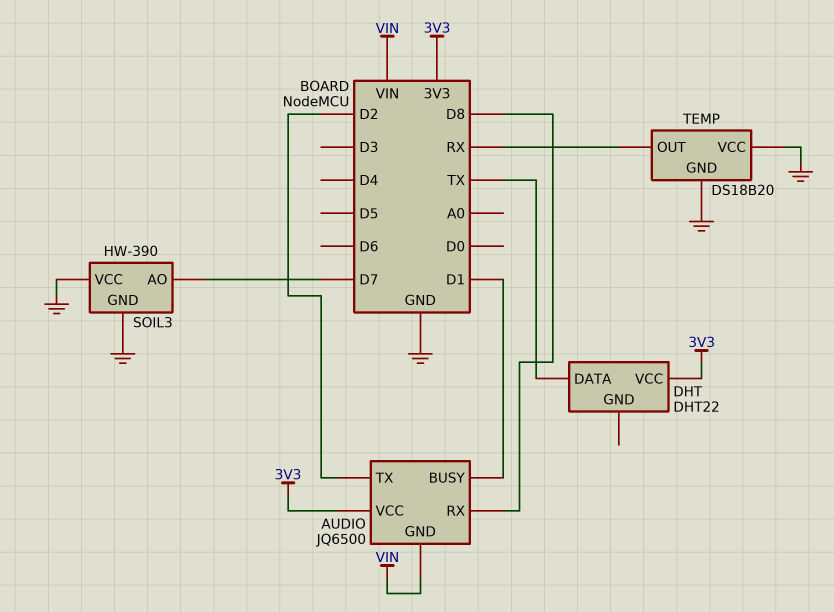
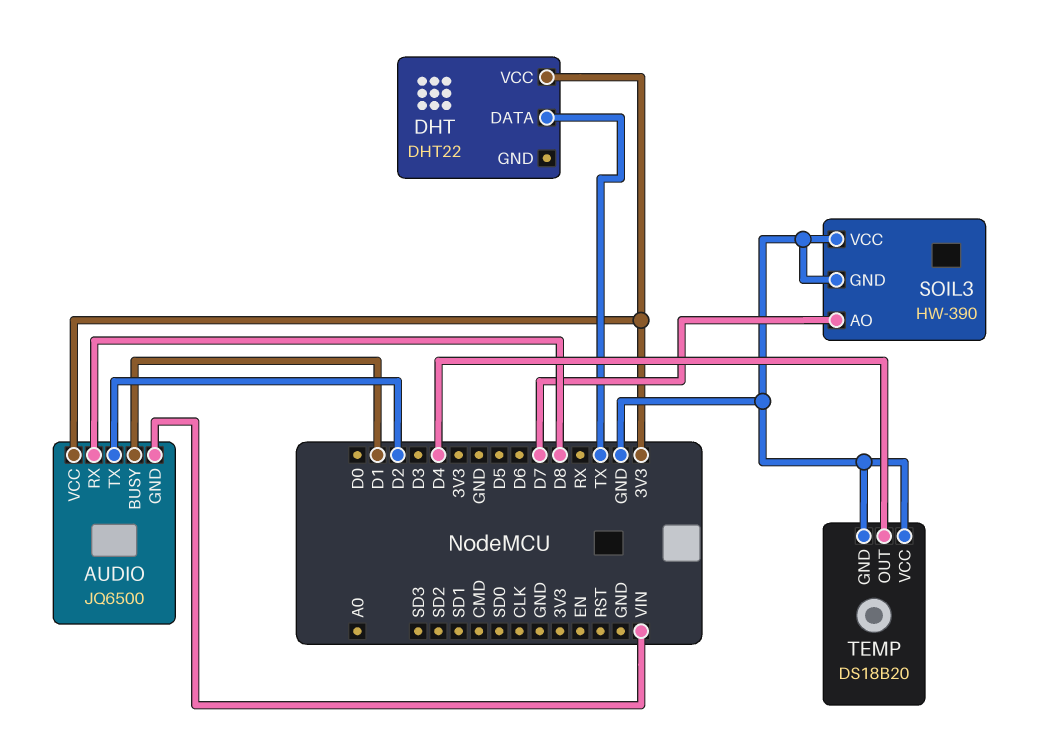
TEMP pin OUT: RX -> D4

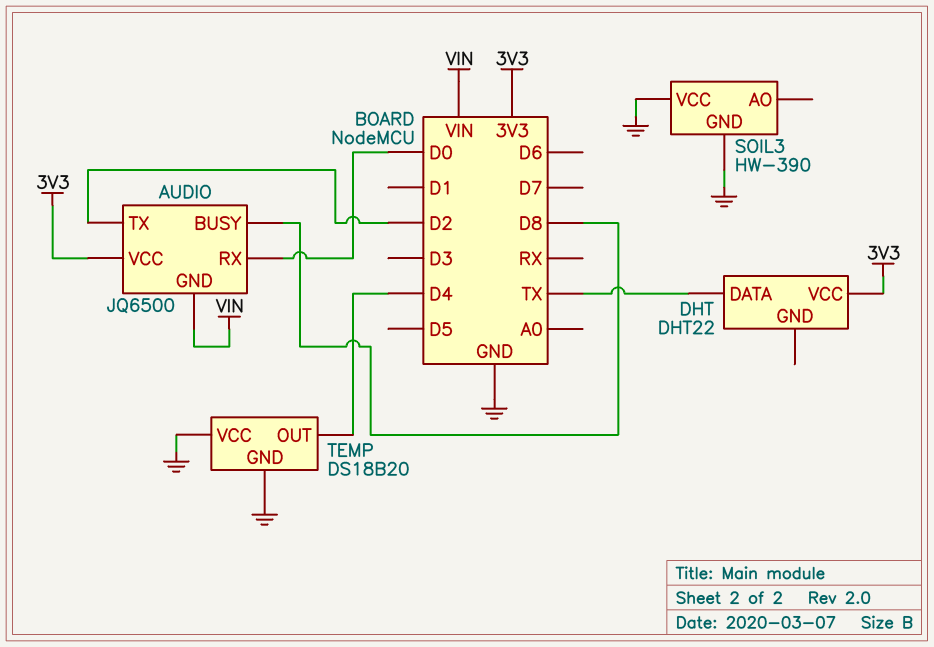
AUDIO pin BUSY: D1 -> D8
AUDIO pin RX: D8 -> D0
SOIL3 pin AO: D7 -> none

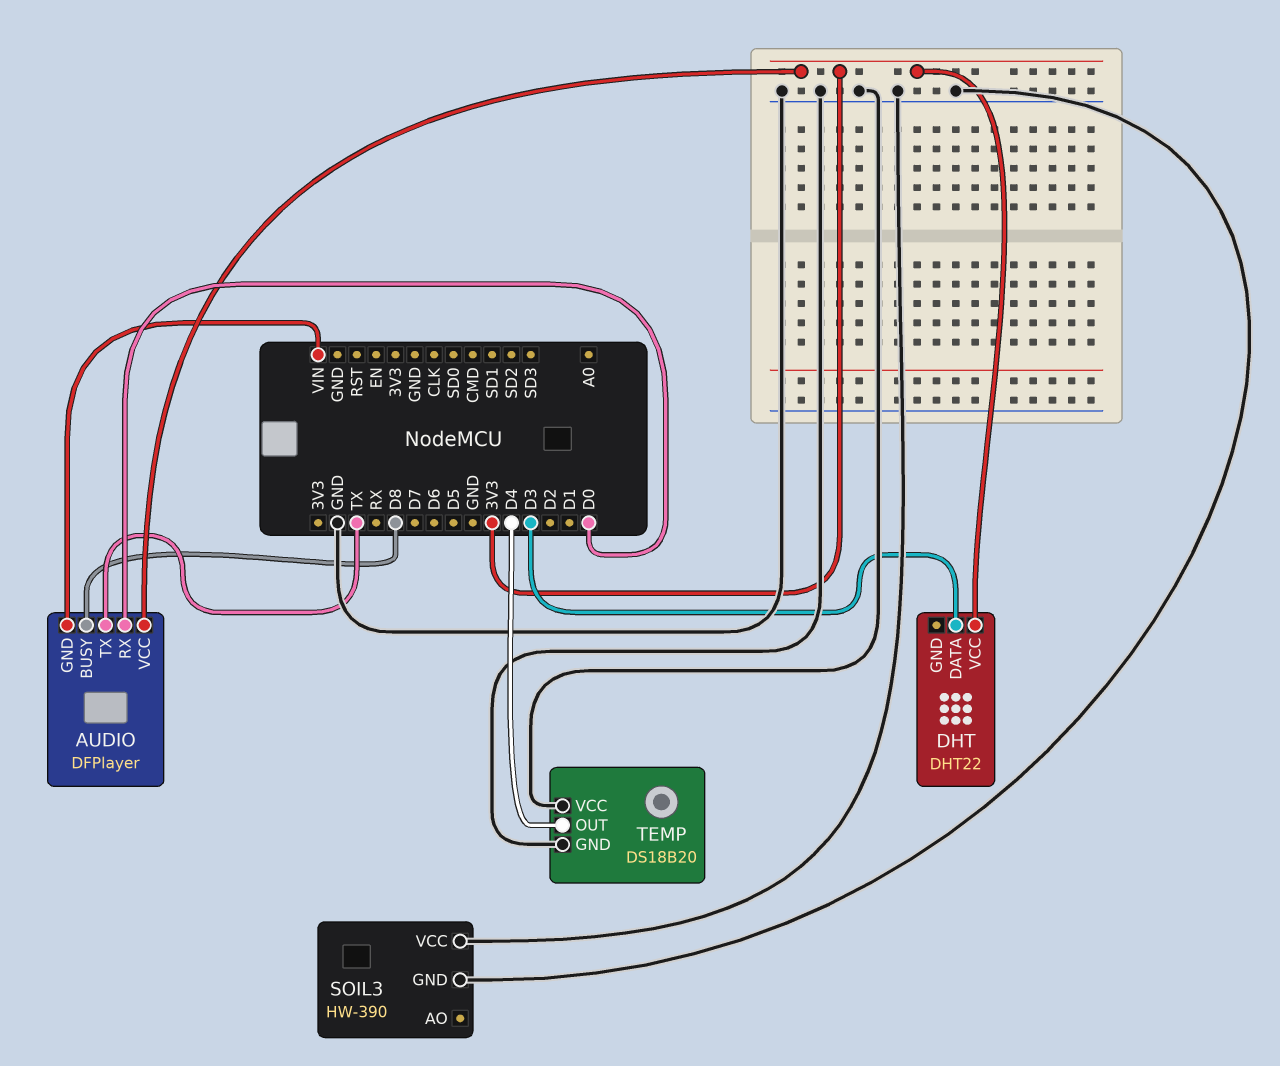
AUDIO: JQ6500 -> DFPlayer
AUDIO pin TX: D2 -> TX
DHT pin DATA: TX -> D3

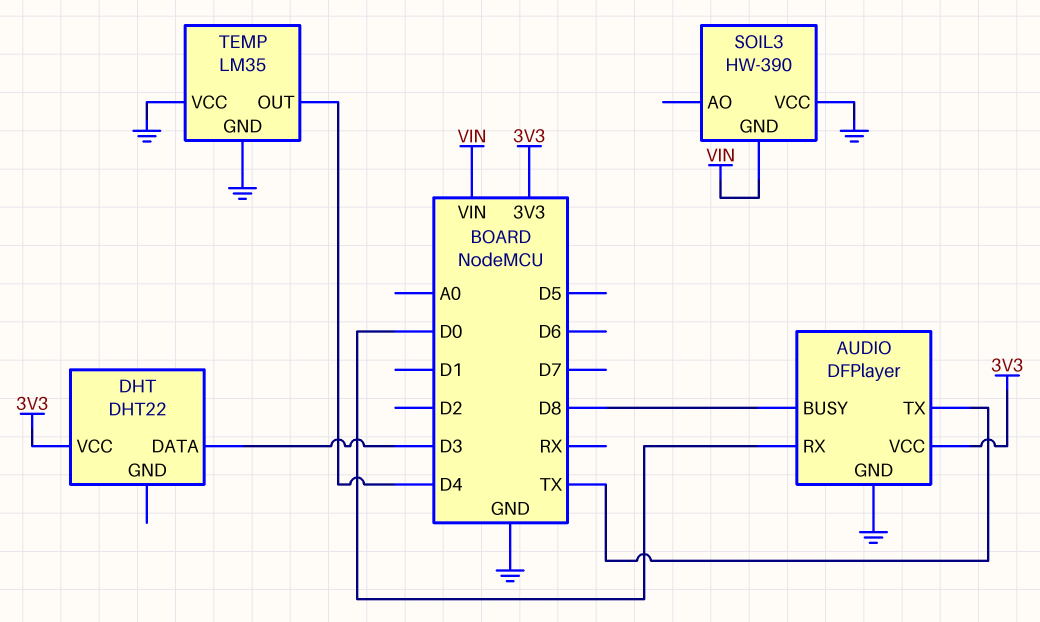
AUDIO pin GND: VIN -> GND
SOIL3 pin GND: GND -> VIN
TEMP: DS18B20 -> LM35

